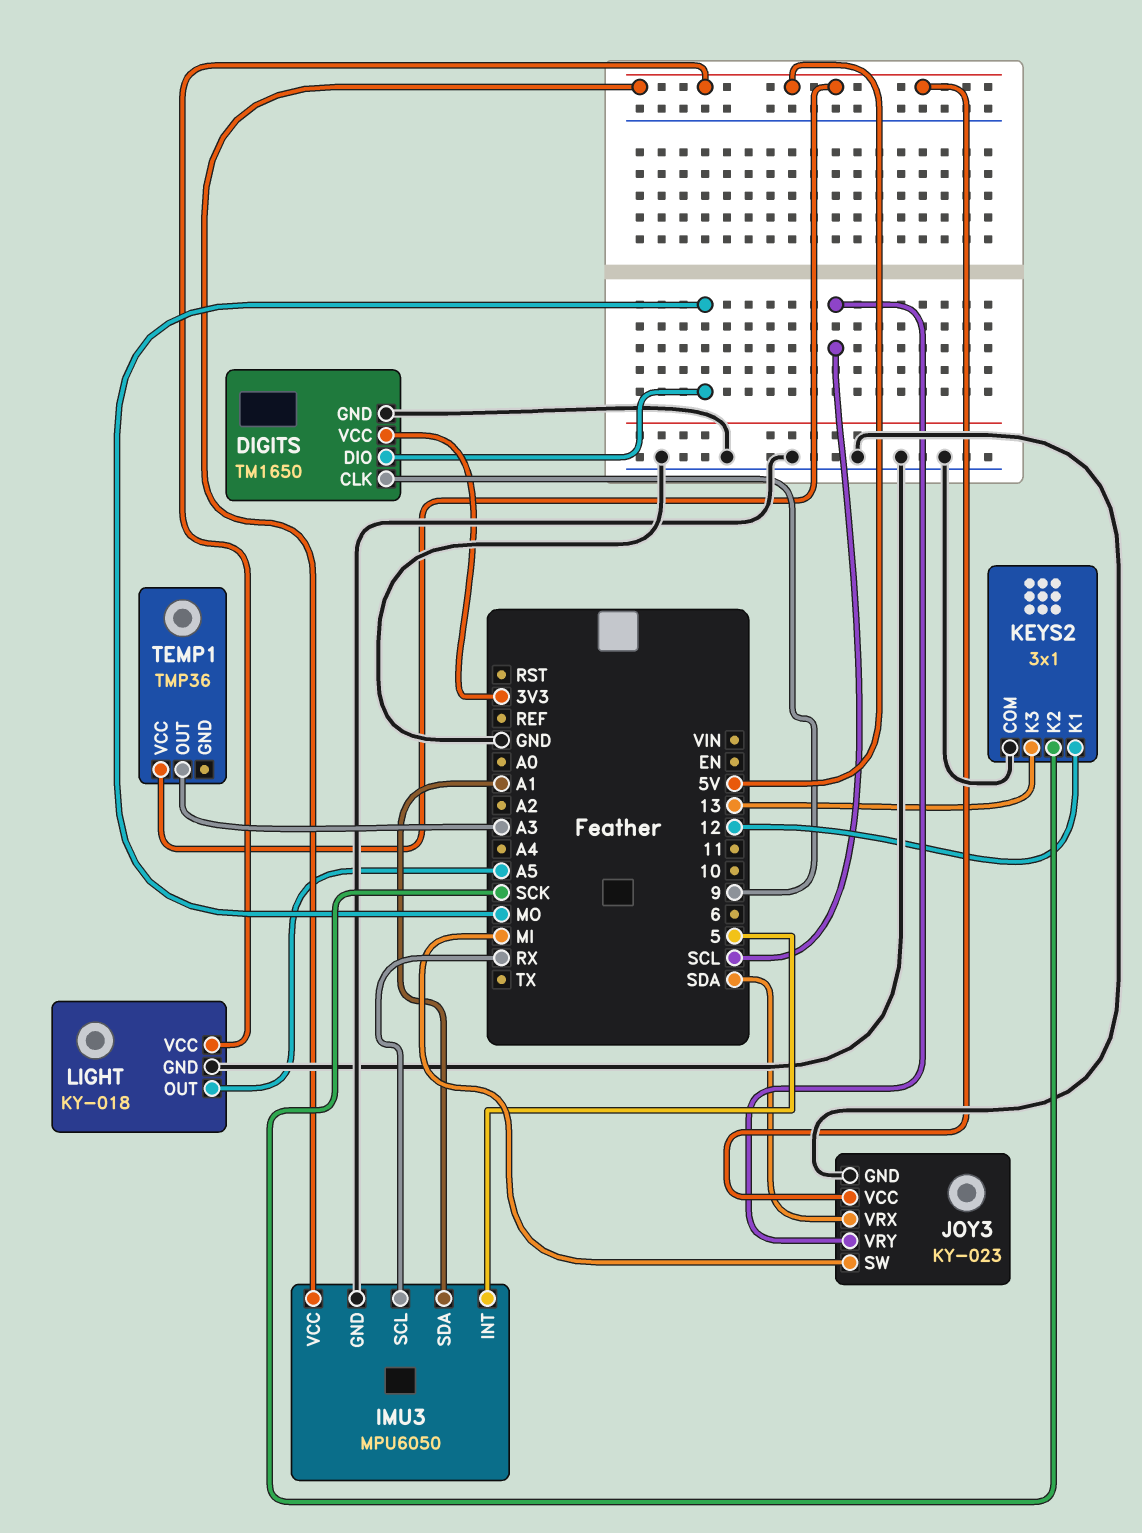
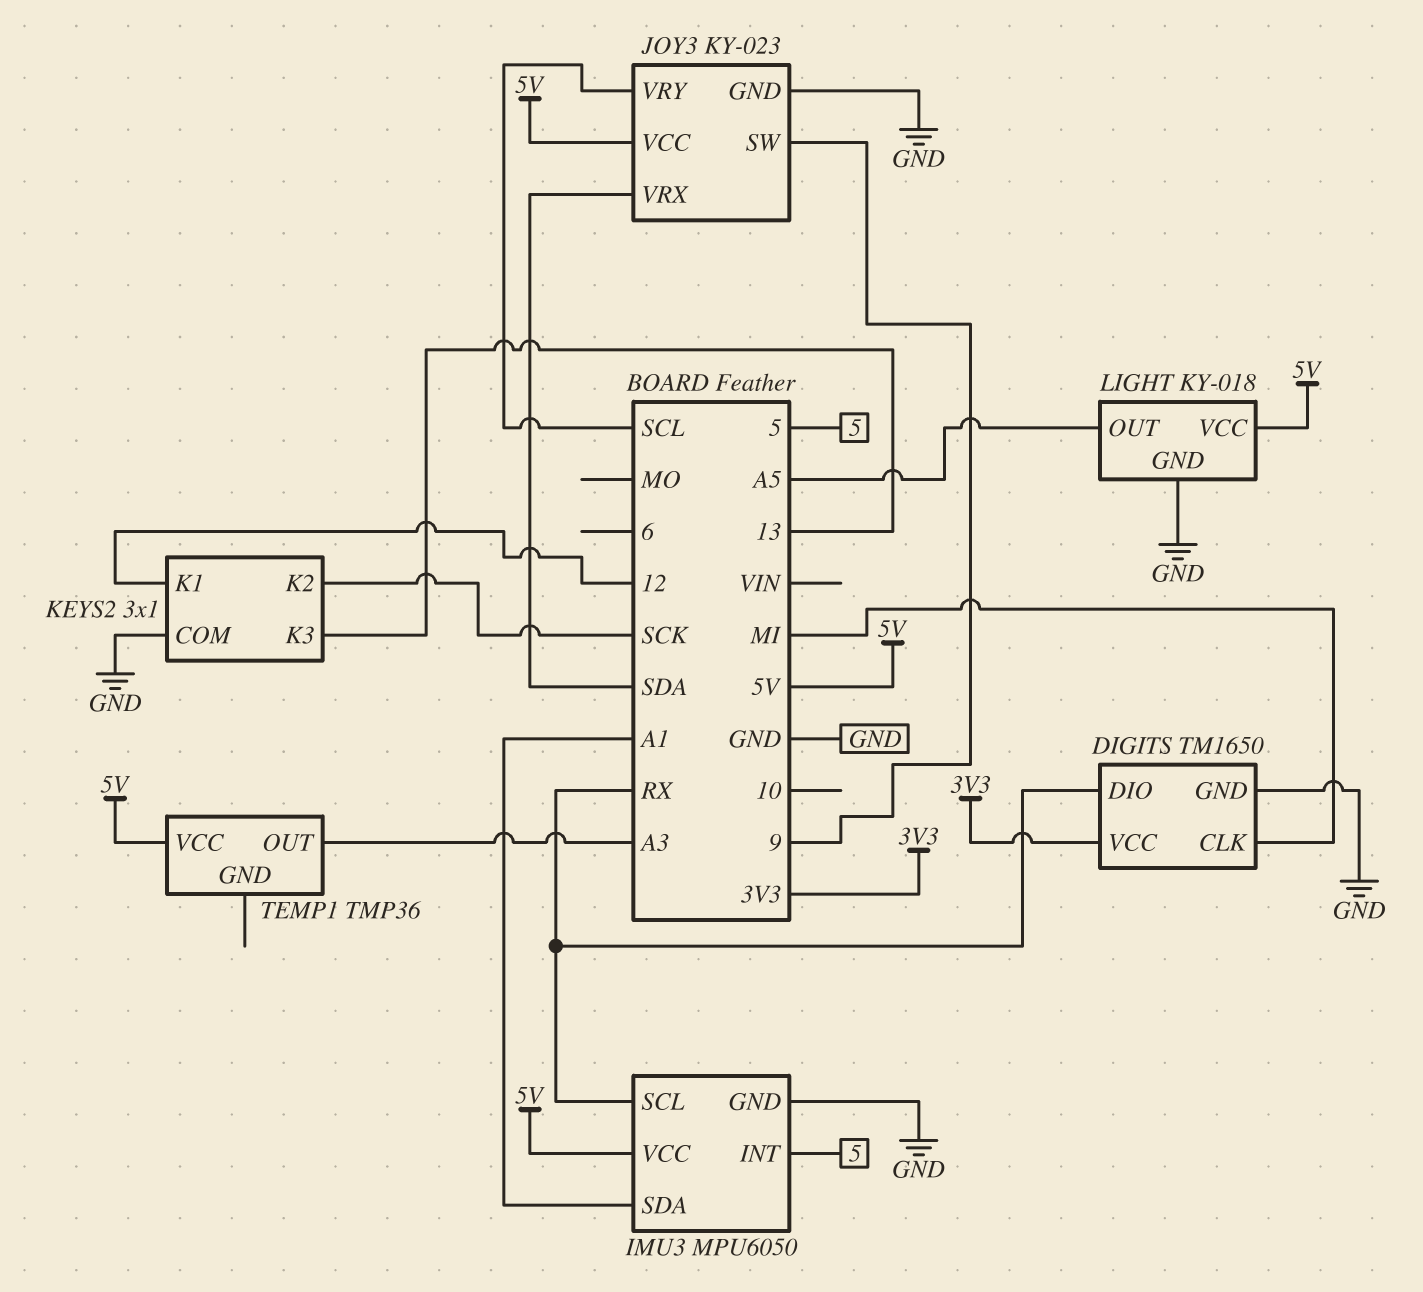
DIGITS pin CLK: 9 -> MI
DIGITS pin DIO: MO -> RX
JOY3 pin SW: MI -> 9

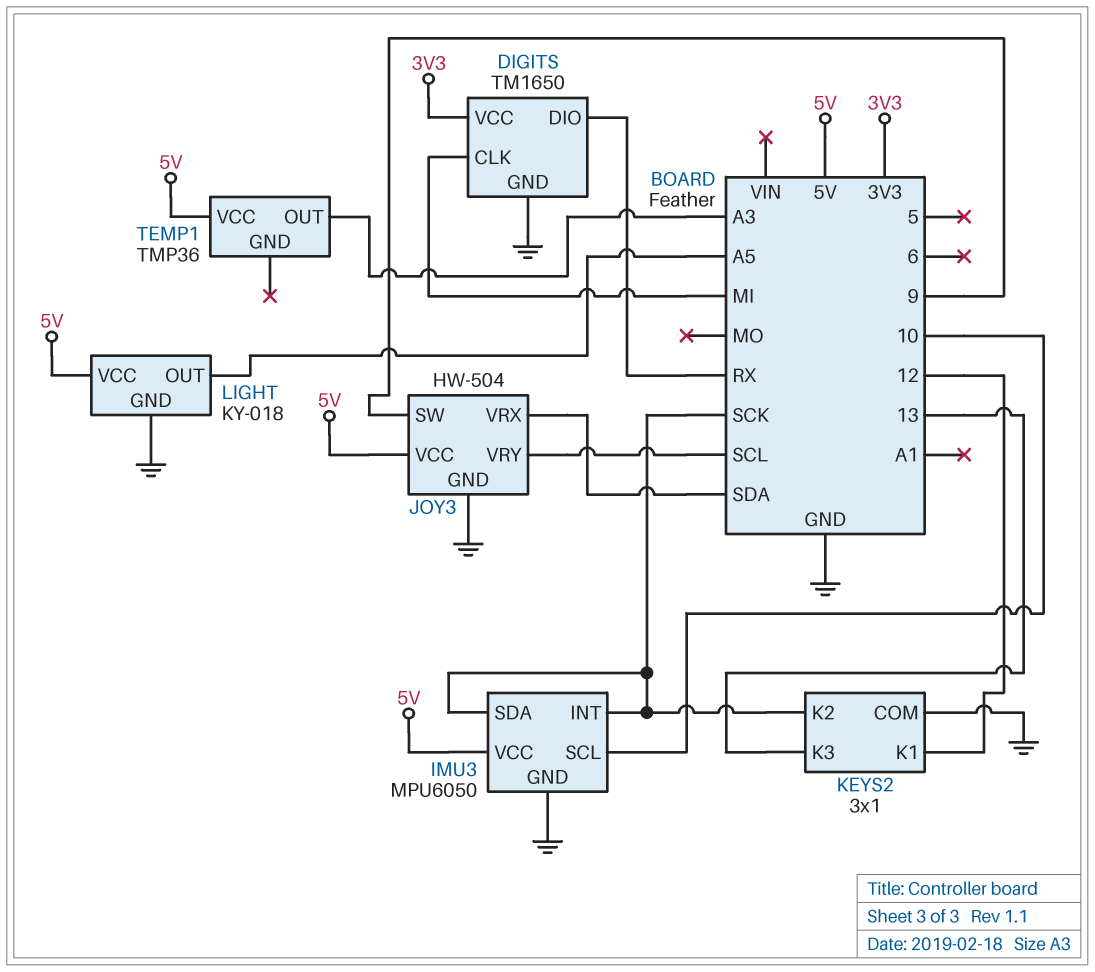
IMU3 pin INT: 5 -> SCK
IMU3 pin SCL: RX -> 10
IMU3 pin SDA: A1 -> SCK
JOY3: KY-023 -> HW-504

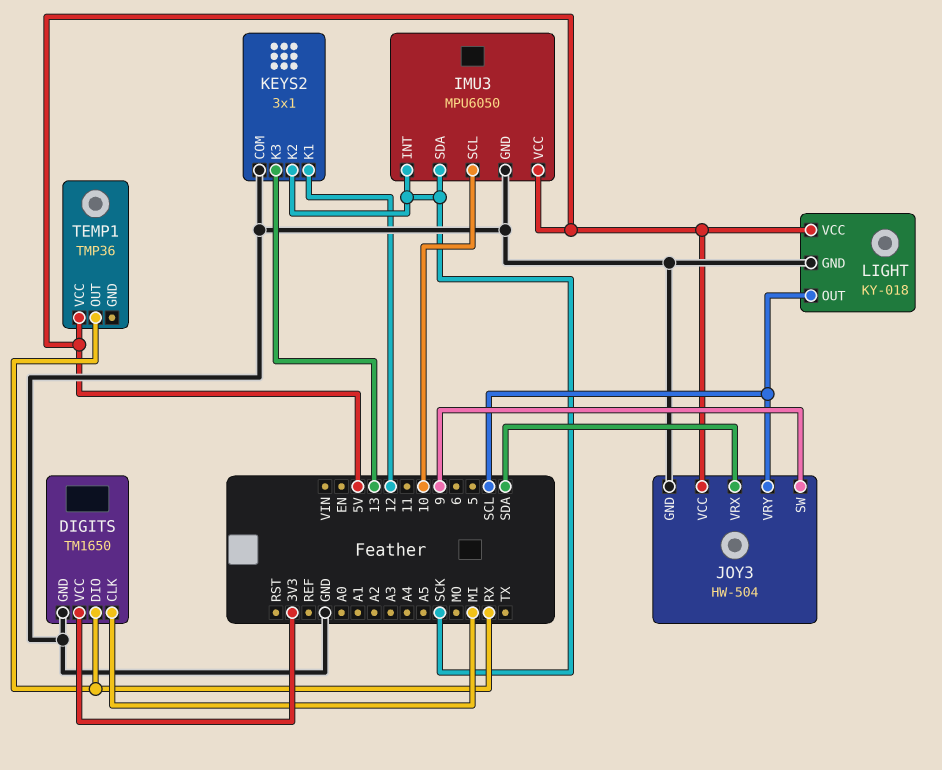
LIGHT pin OUT: A5 -> SCL
TEMP1 pin OUT: A3 -> RX

